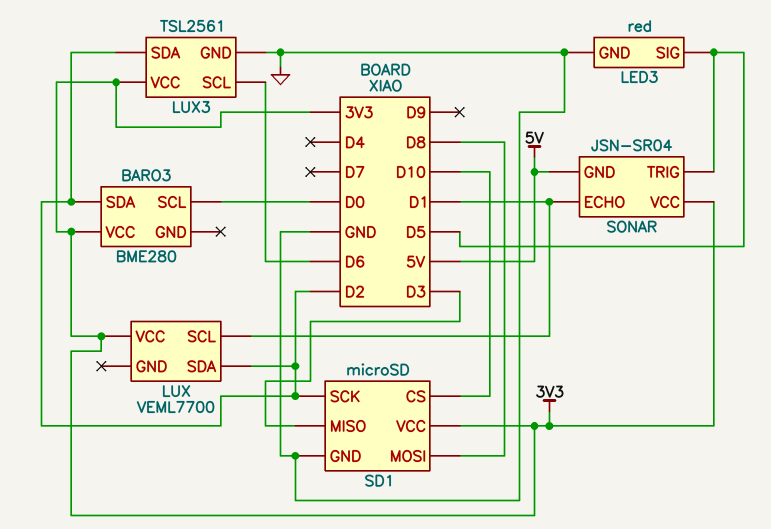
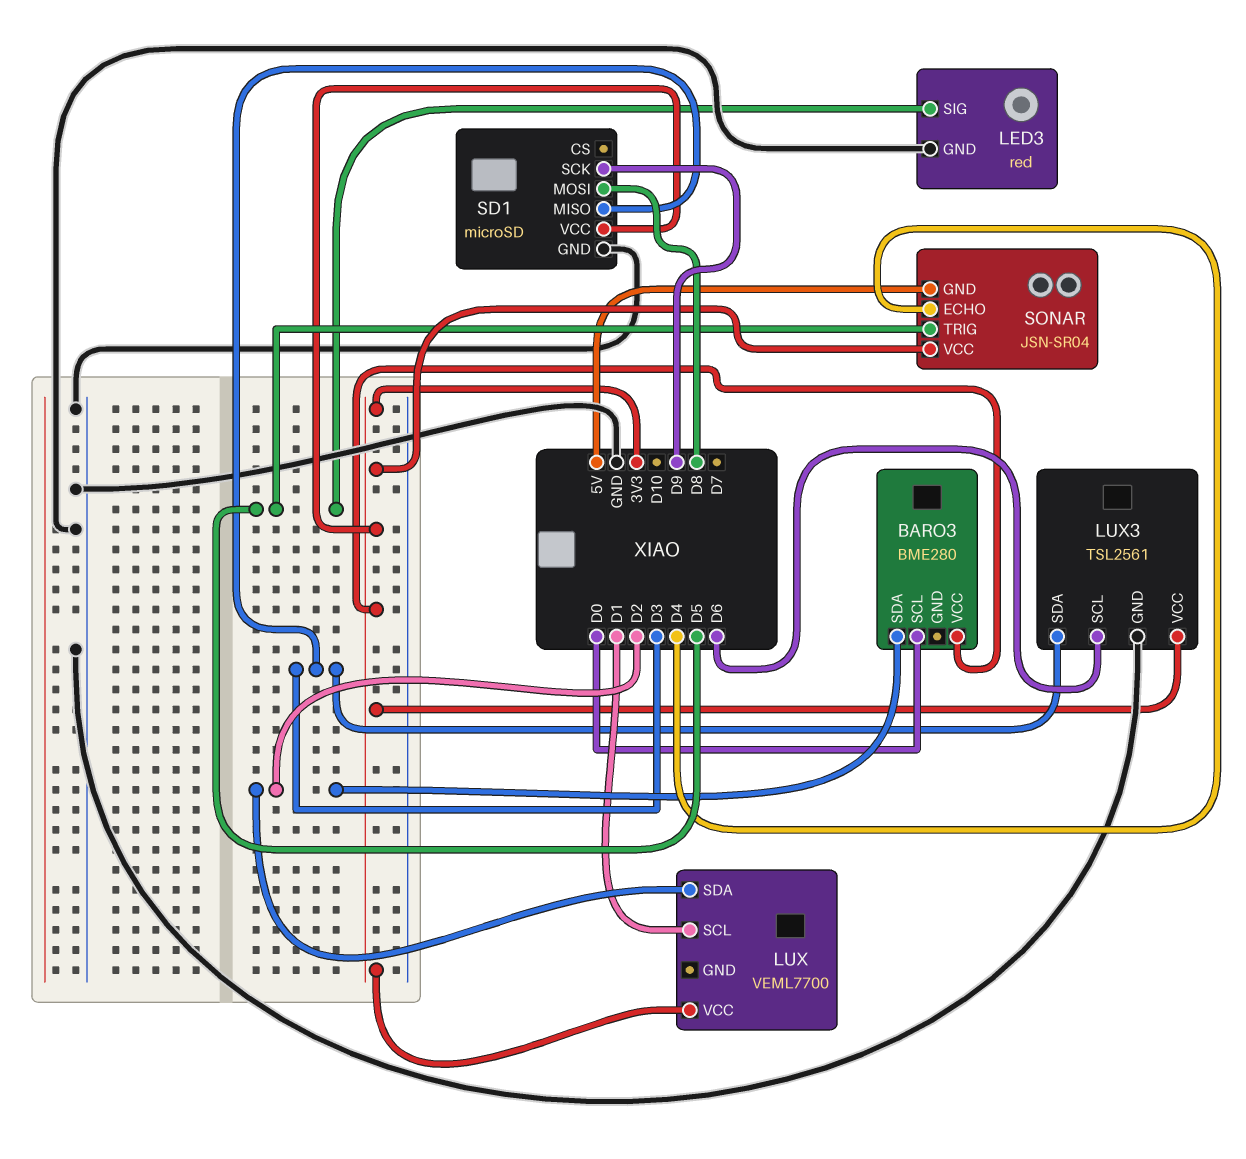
LUX3 pin SDA: D2 -> D3
SD1 pin CS: D10 -> none
SD1 pin SCK: D2 -> D9
SONAR pin ECHO: D1 -> D4

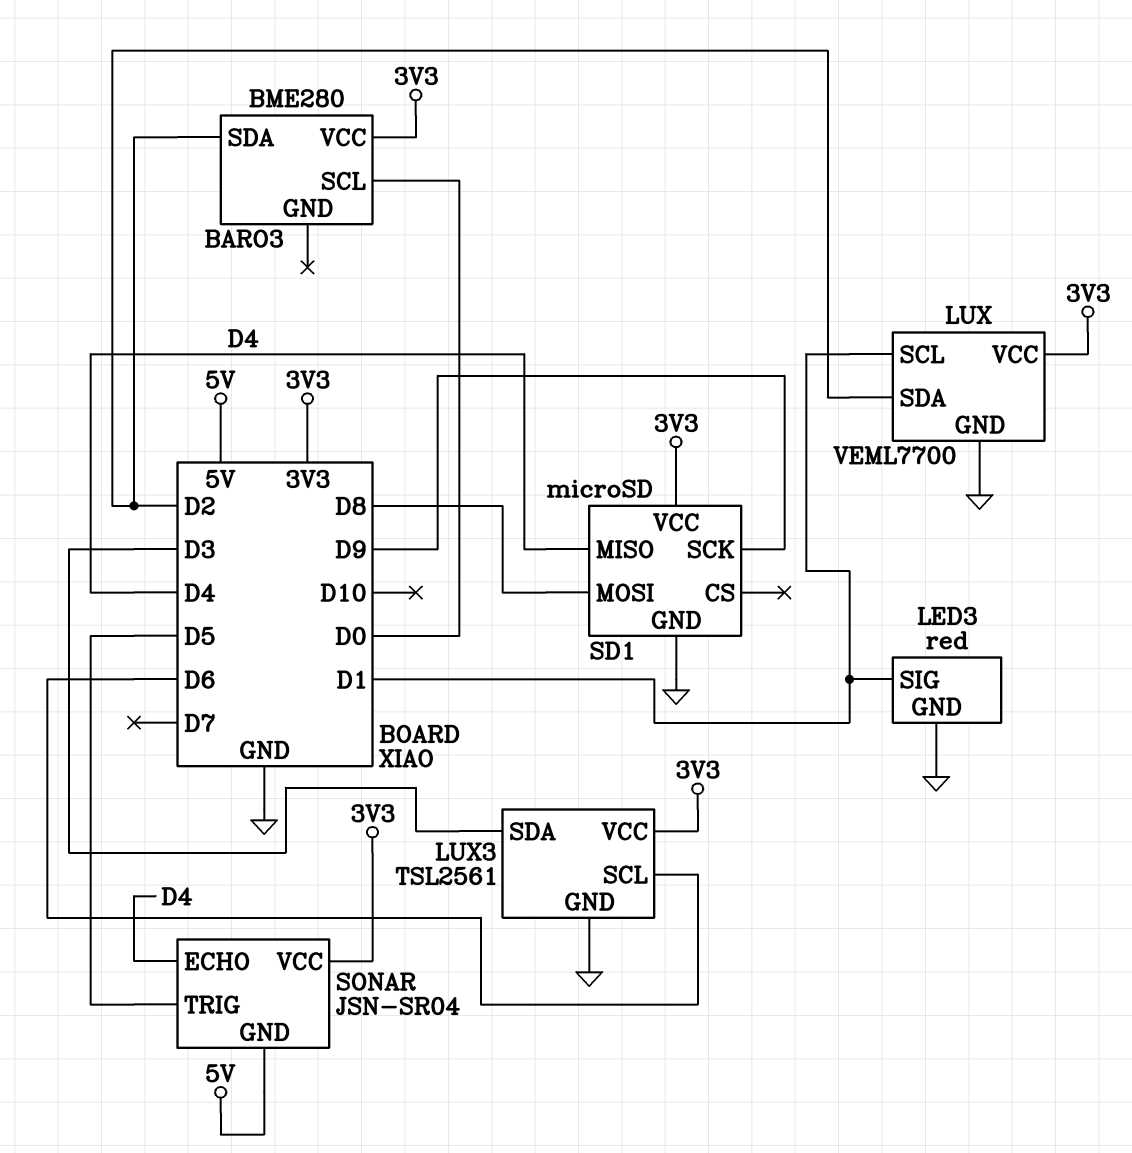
LED3 pin SIG: D5 -> D1
LUX pin GND: none -> GND
SD1 pin MISO: D3 -> D4

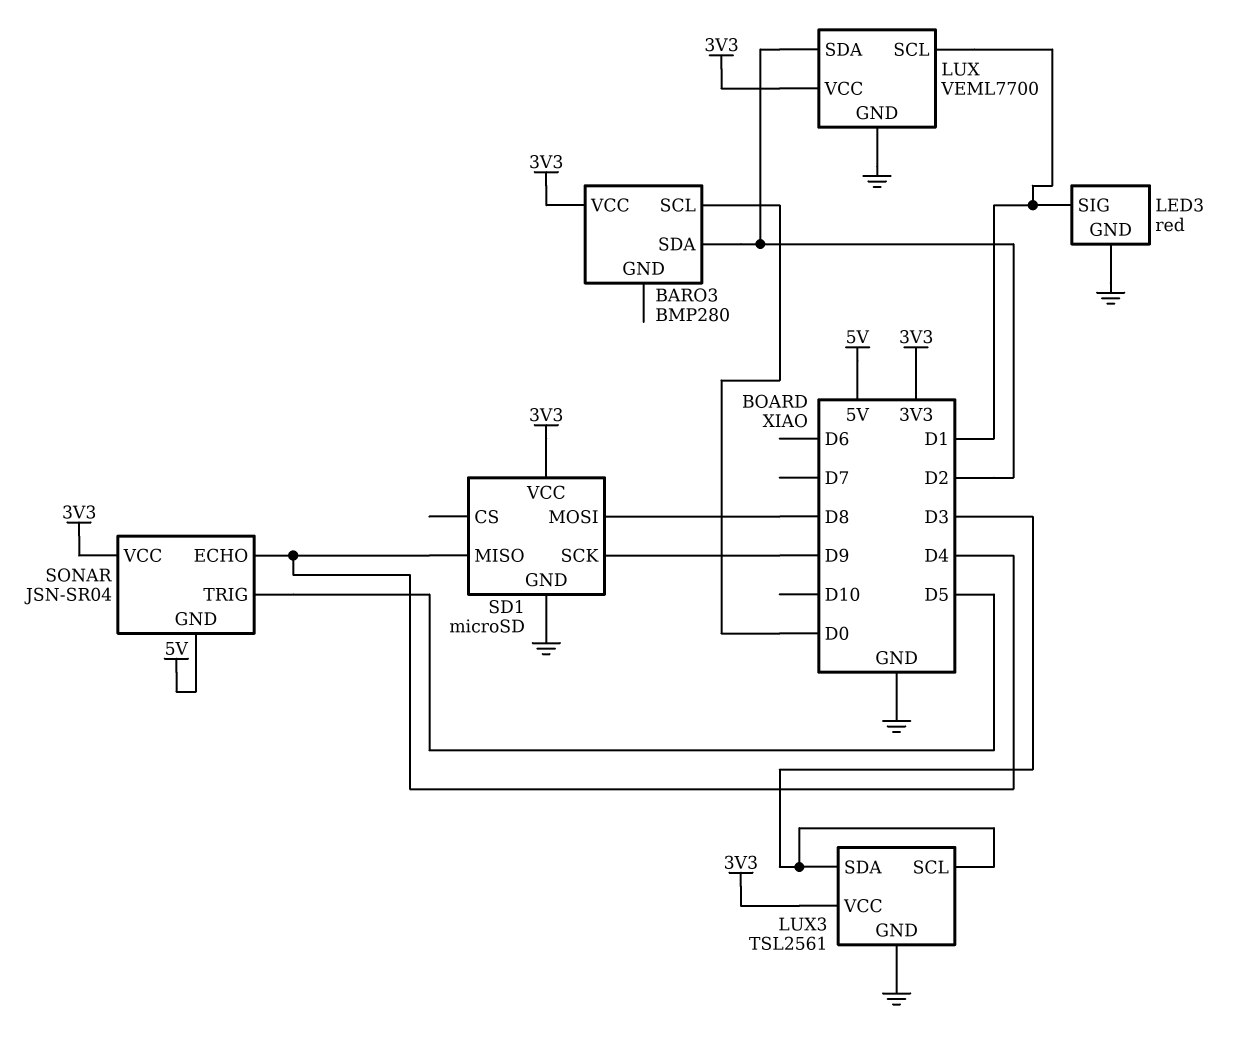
BARO3: BME280 -> BMP280
LUX3 pin SCL: D6 -> D3

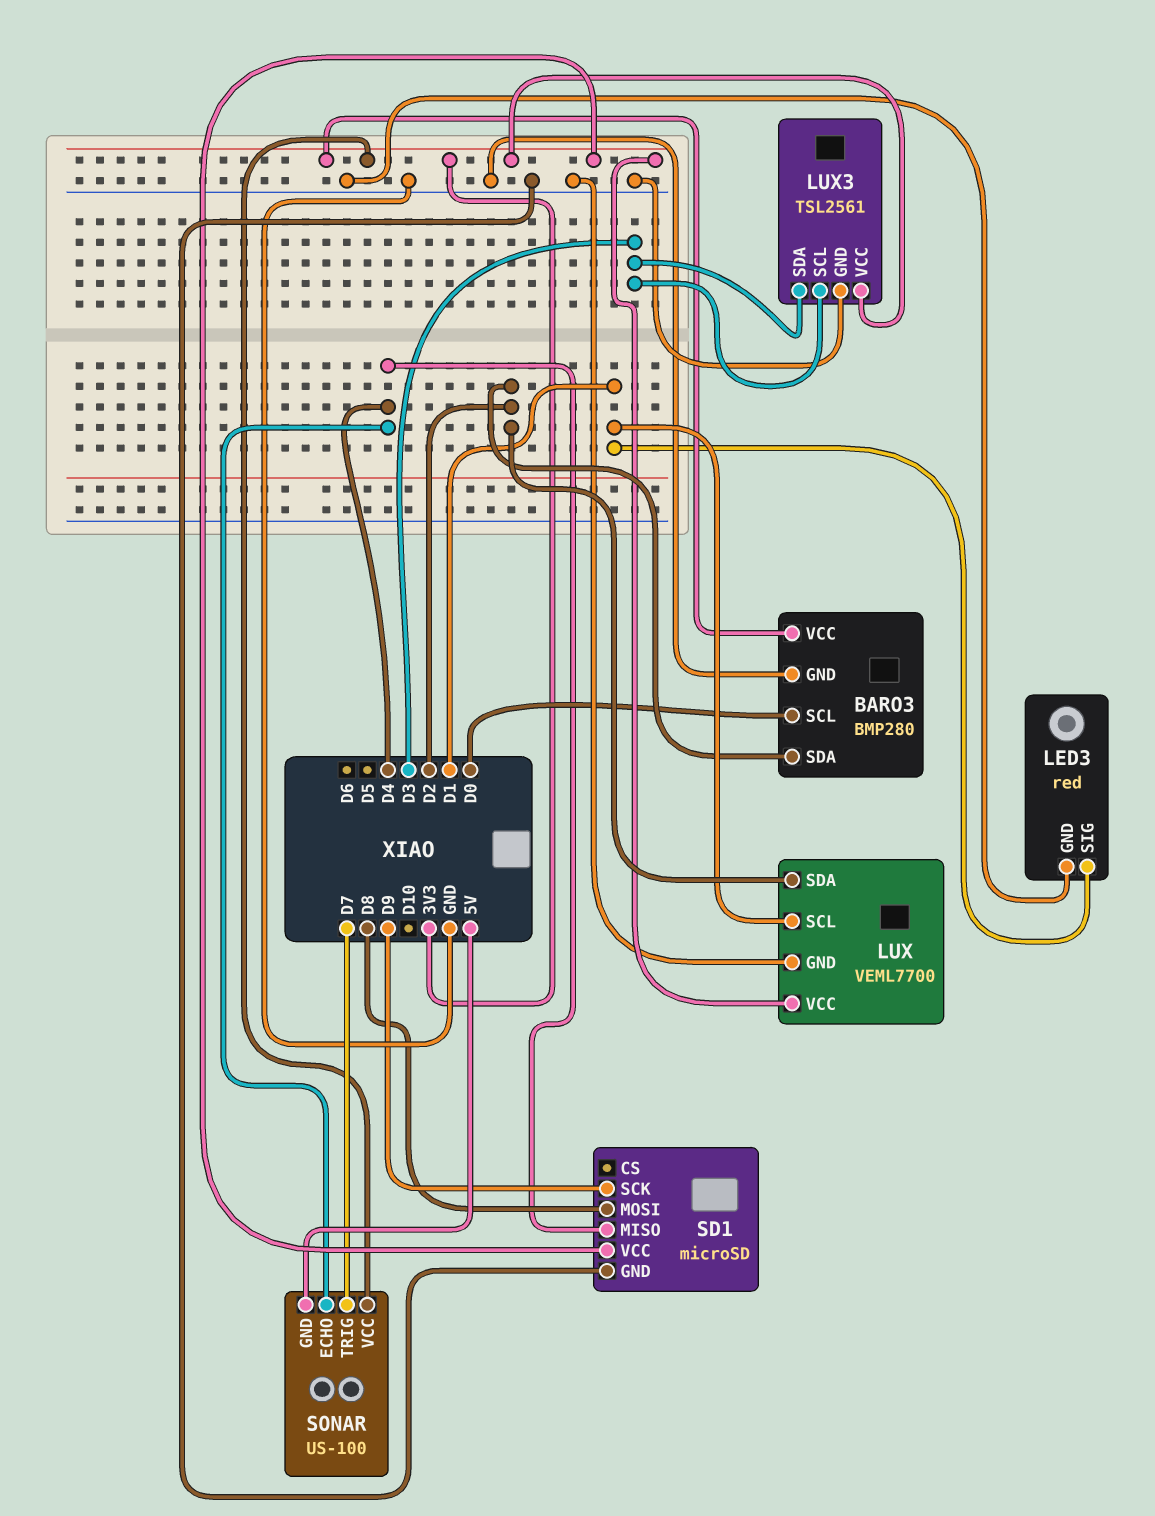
BARO3 pin GND: none -> GND
SONAR: JSN-SR04 -> US-100
SONAR pin TRIG: D5 -> D7

